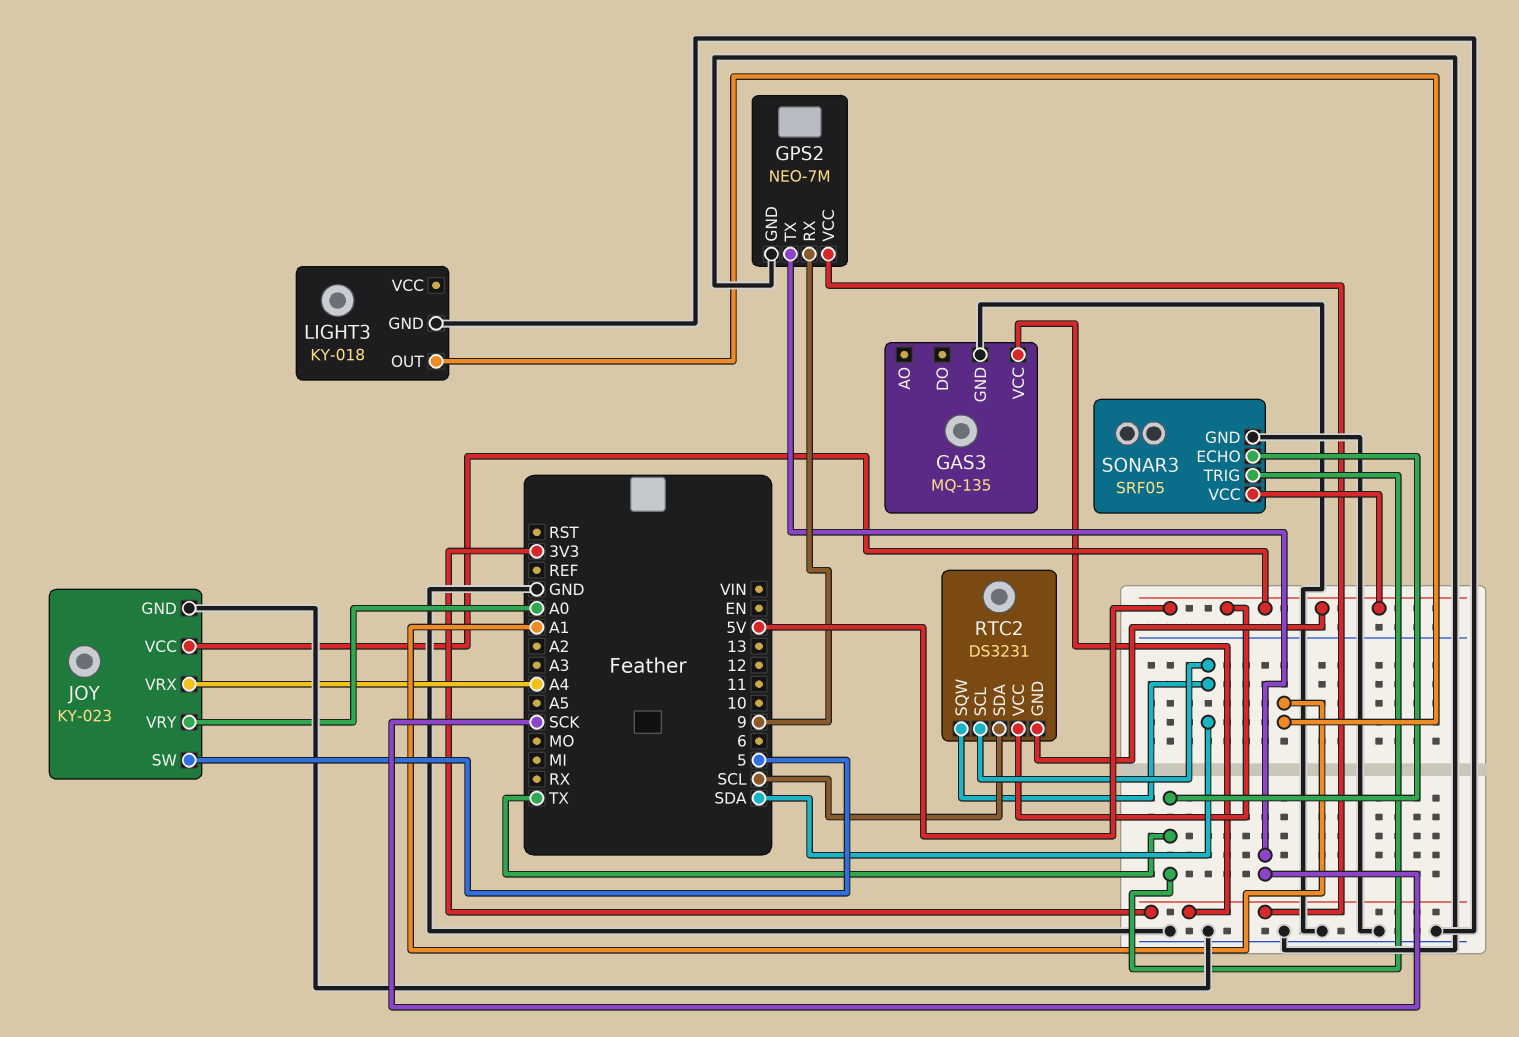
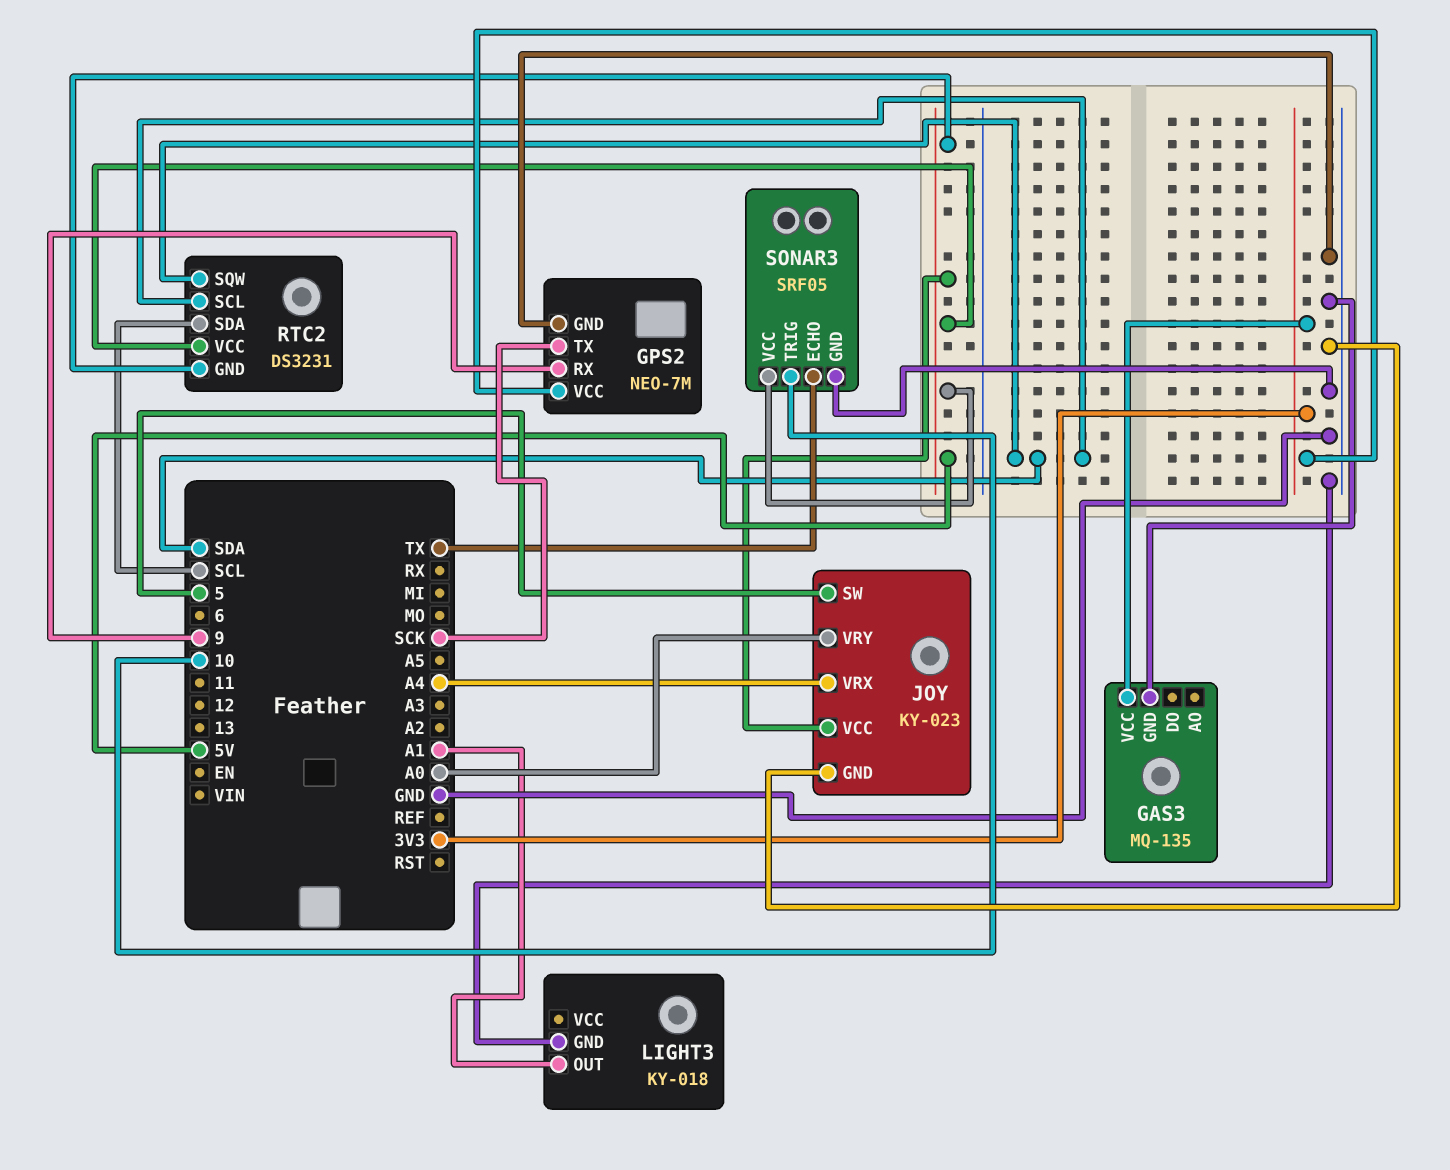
SONAR3 pin TRIG: TX -> 10

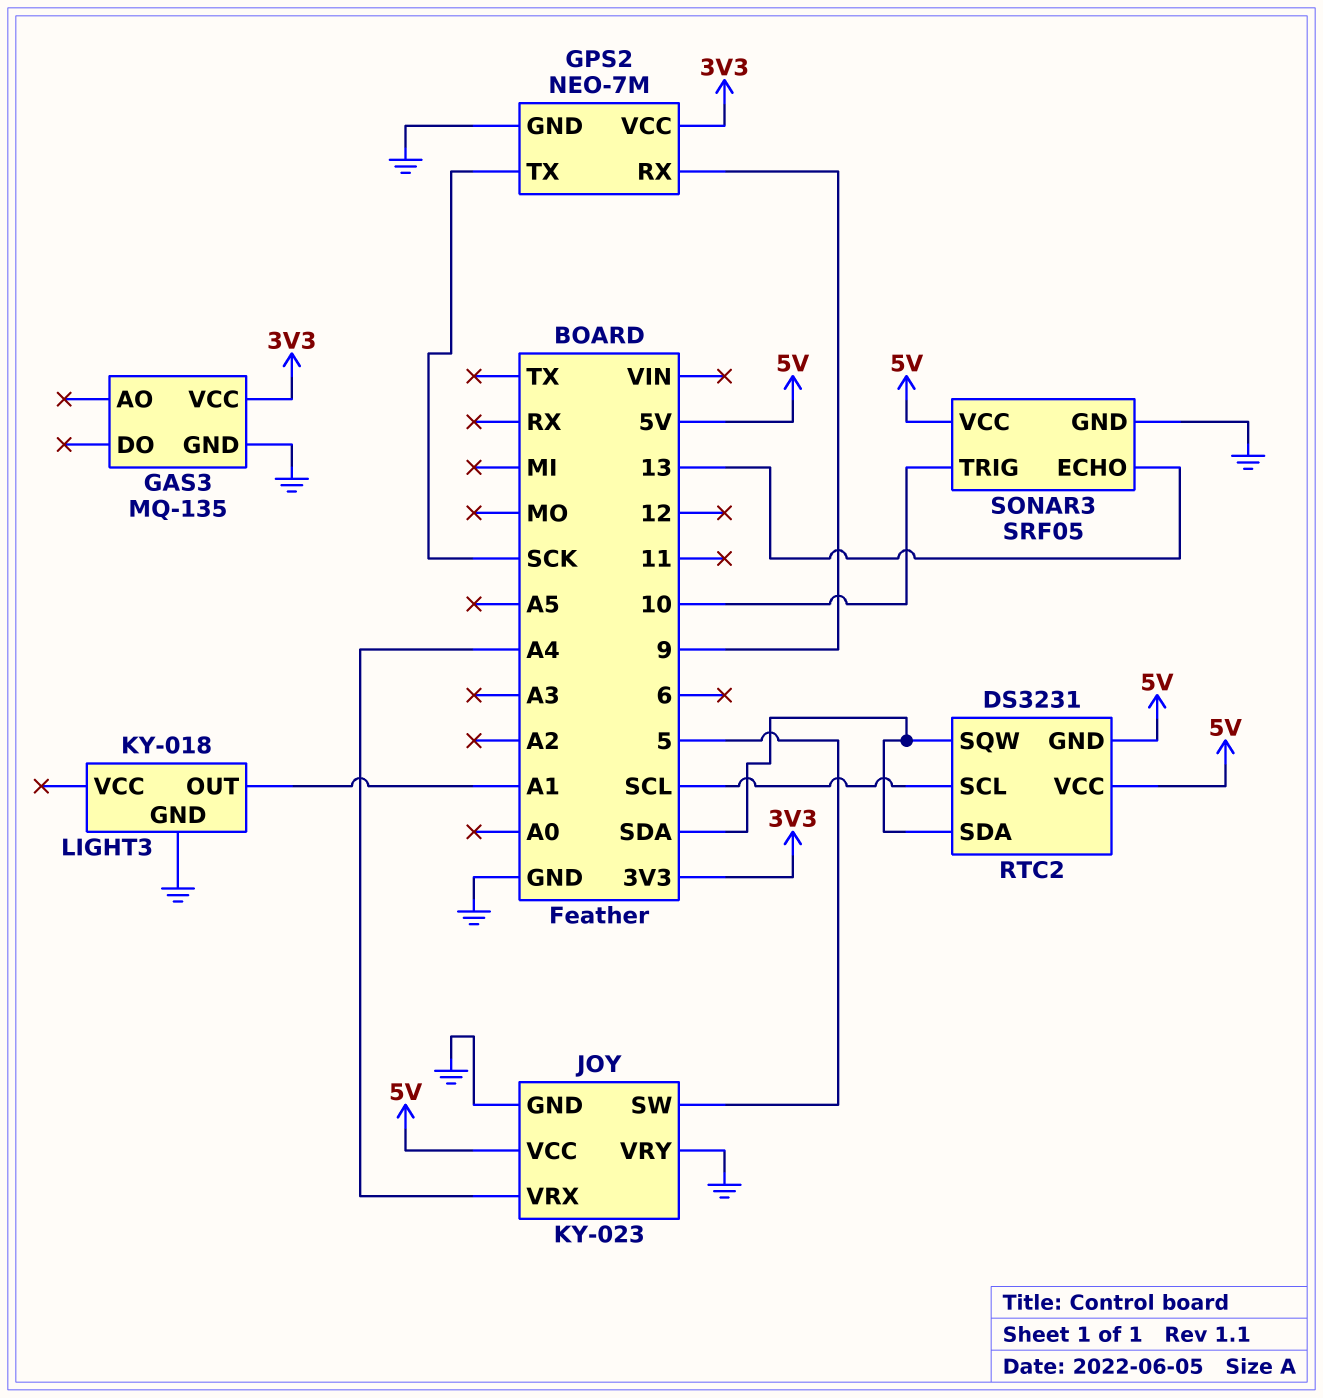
JOY pin VRY: A0 -> GND
RTC2 pin SCL: SDA -> SCL
RTC2 pin SDA: SCL -> SDA
SONAR3 pin ECHO: TX -> 13

